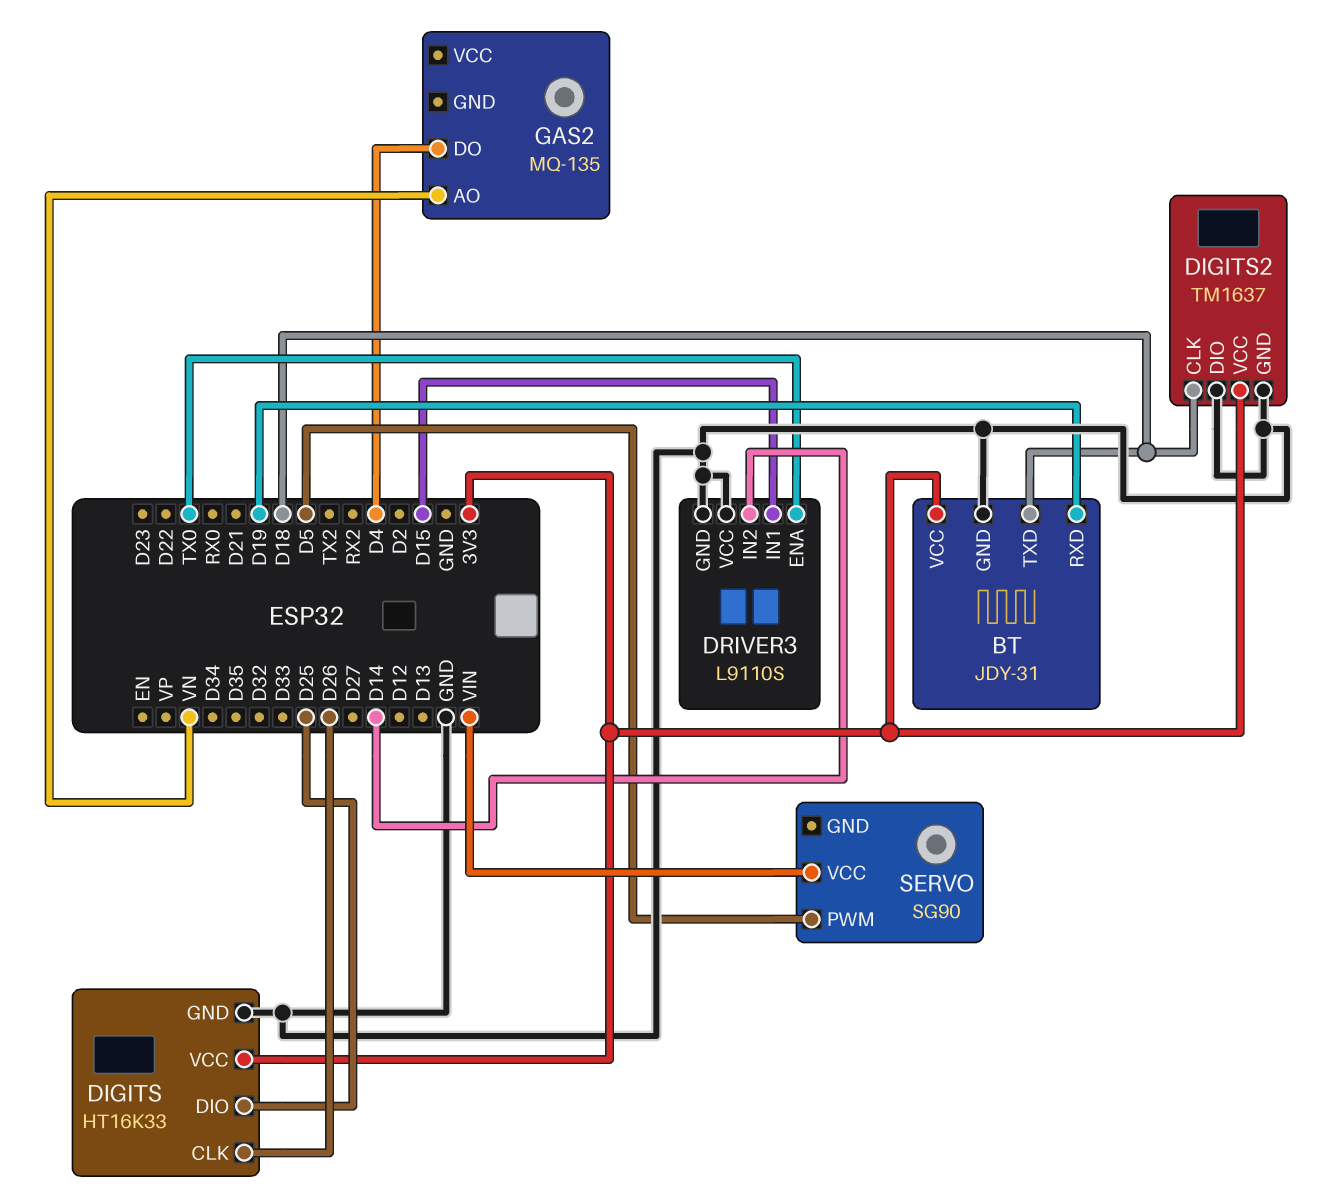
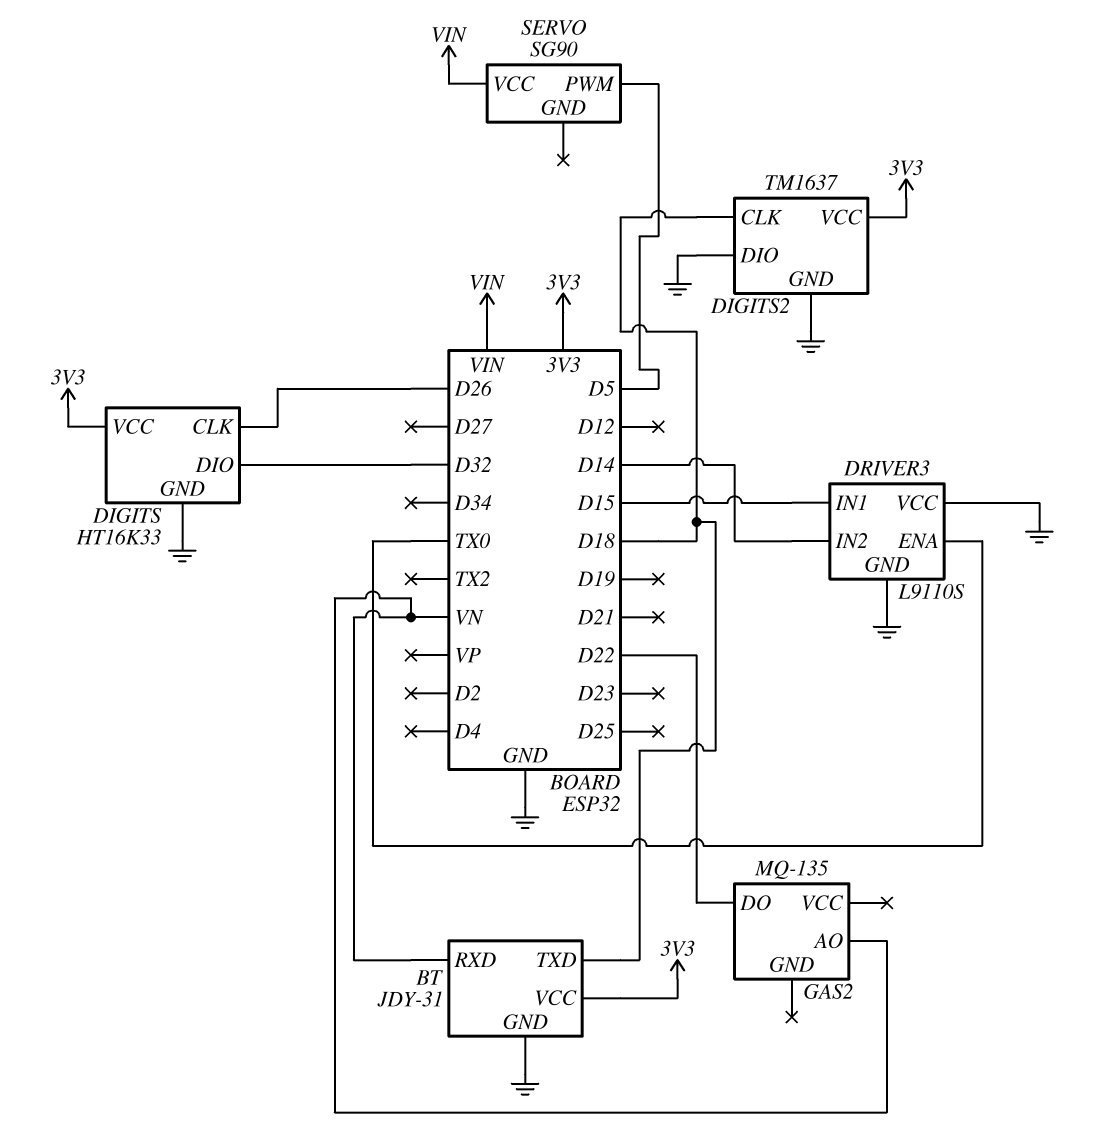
BT pin RXD: D19 -> VN
DIGITS pin DIO: D25 -> D32
GAS2 pin DO: D4 -> D22

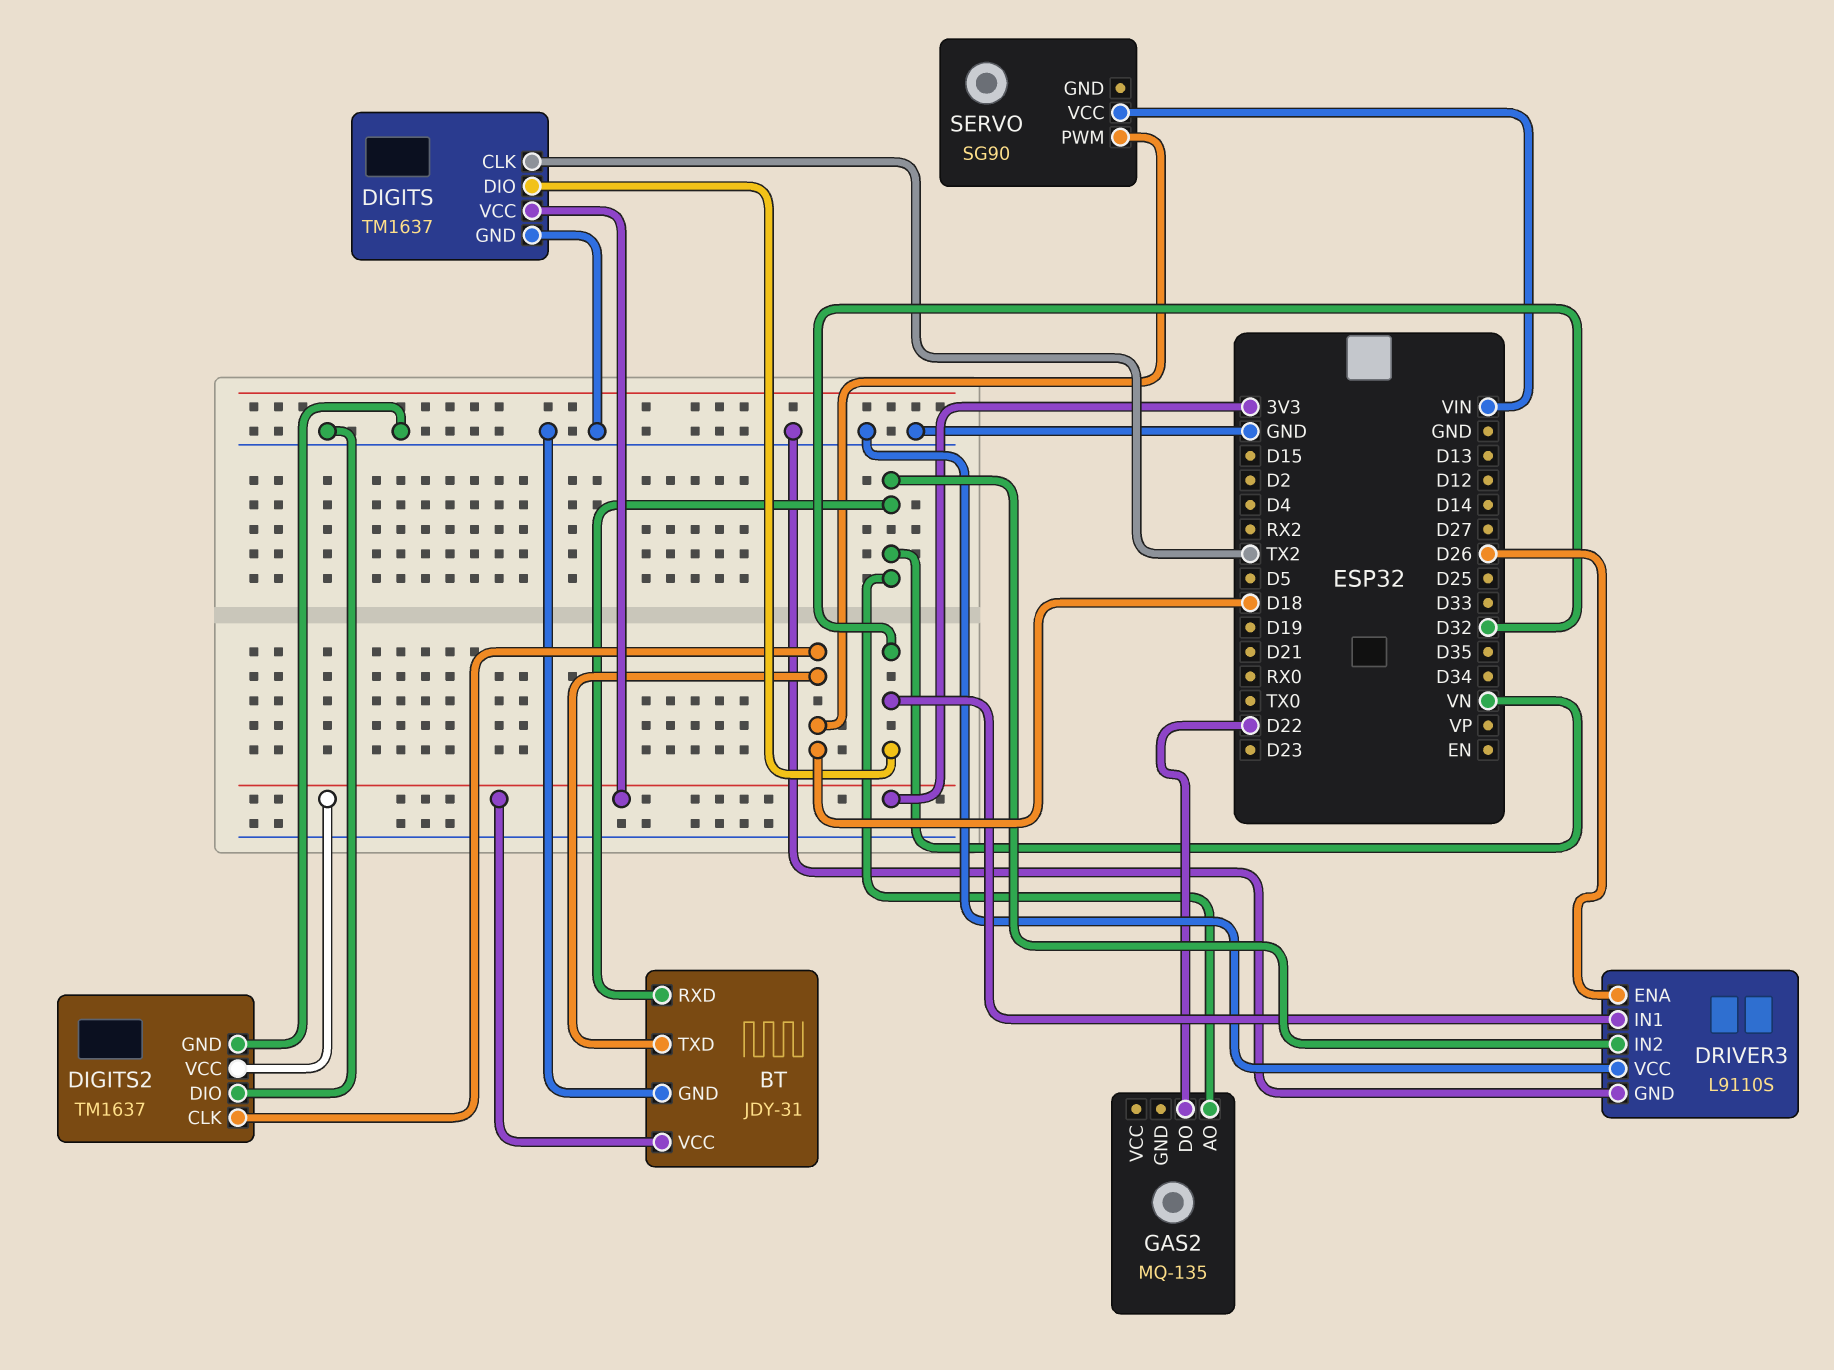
DIGITS: HT16K33 -> TM1637
DIGITS pin CLK: D26 -> TX2
DRIVER3 pin ENA: TX0 -> D26
DRIVER3 pin IN1: D15 -> D32
DRIVER3 pin IN2: D14 -> VN
SERVO pin PWM: D5 -> D18

